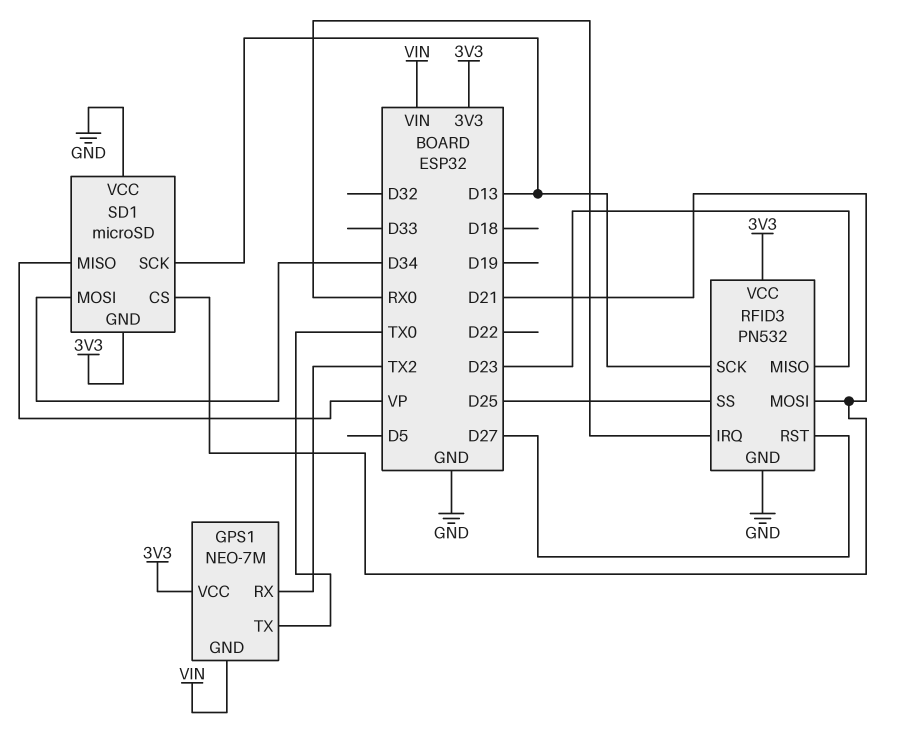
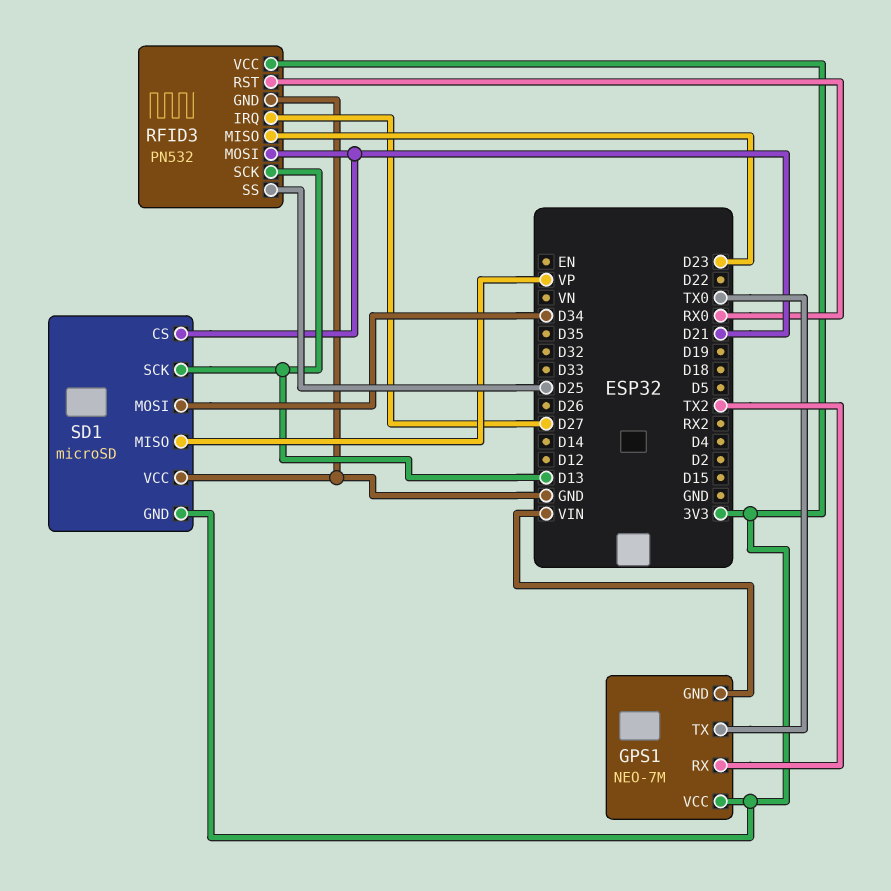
RFID3 pin IRQ: RX0 -> D27
RFID3 pin RST: D27 -> RX0

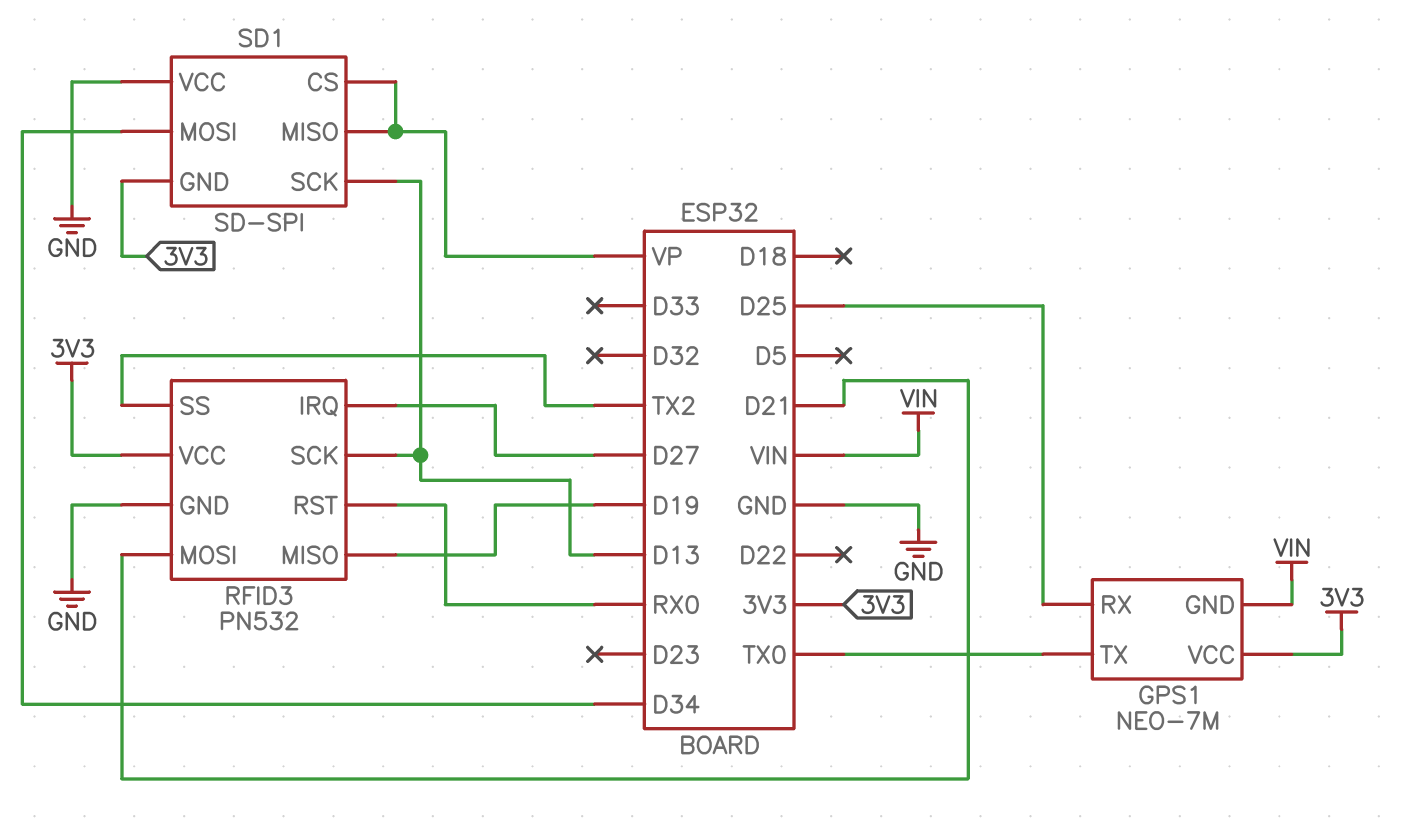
GPS1 pin RX: TX2 -> D25
RFID3 pin MISO: D23 -> D19
RFID3 pin SS: D25 -> TX2
SD1: microSD -> SD-SPI
SD1 pin CS: D21 -> VP

